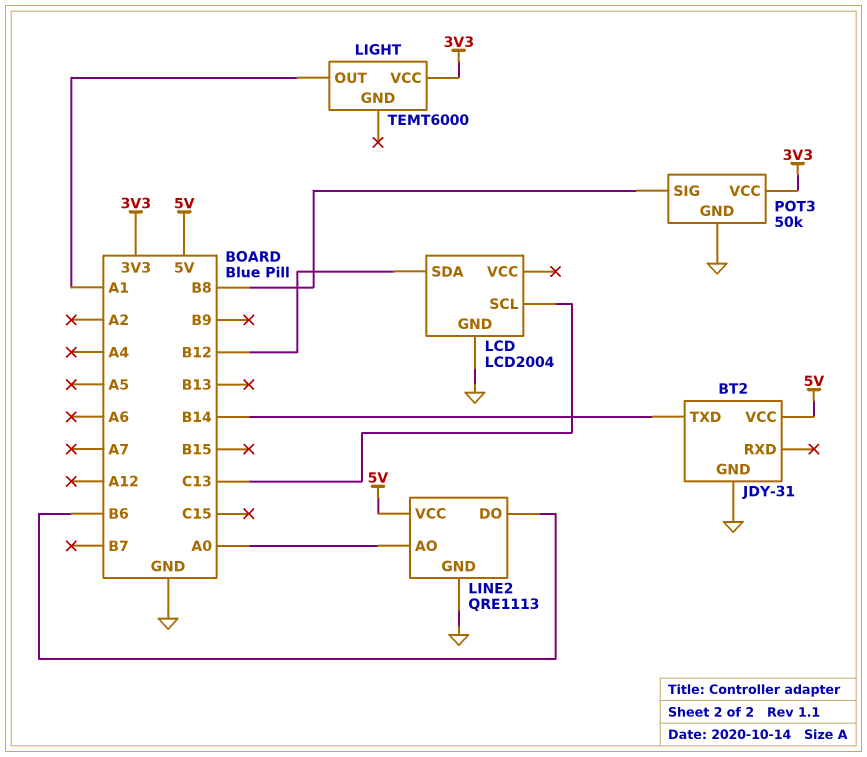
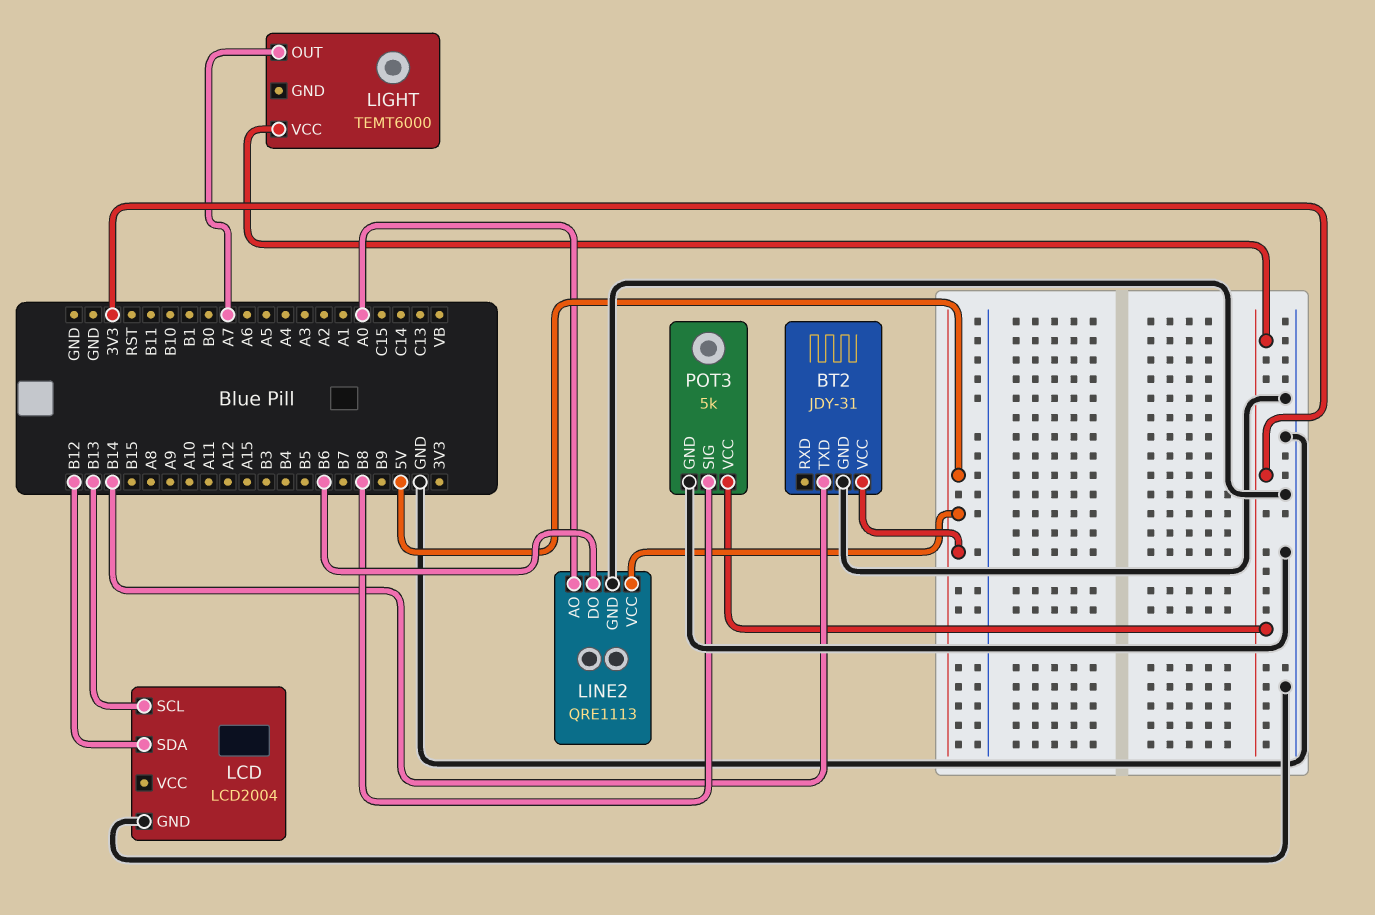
LCD pin SCL: C13 -> B13
LIGHT pin OUT: A1 -> A7
POT3: 50k -> 5k

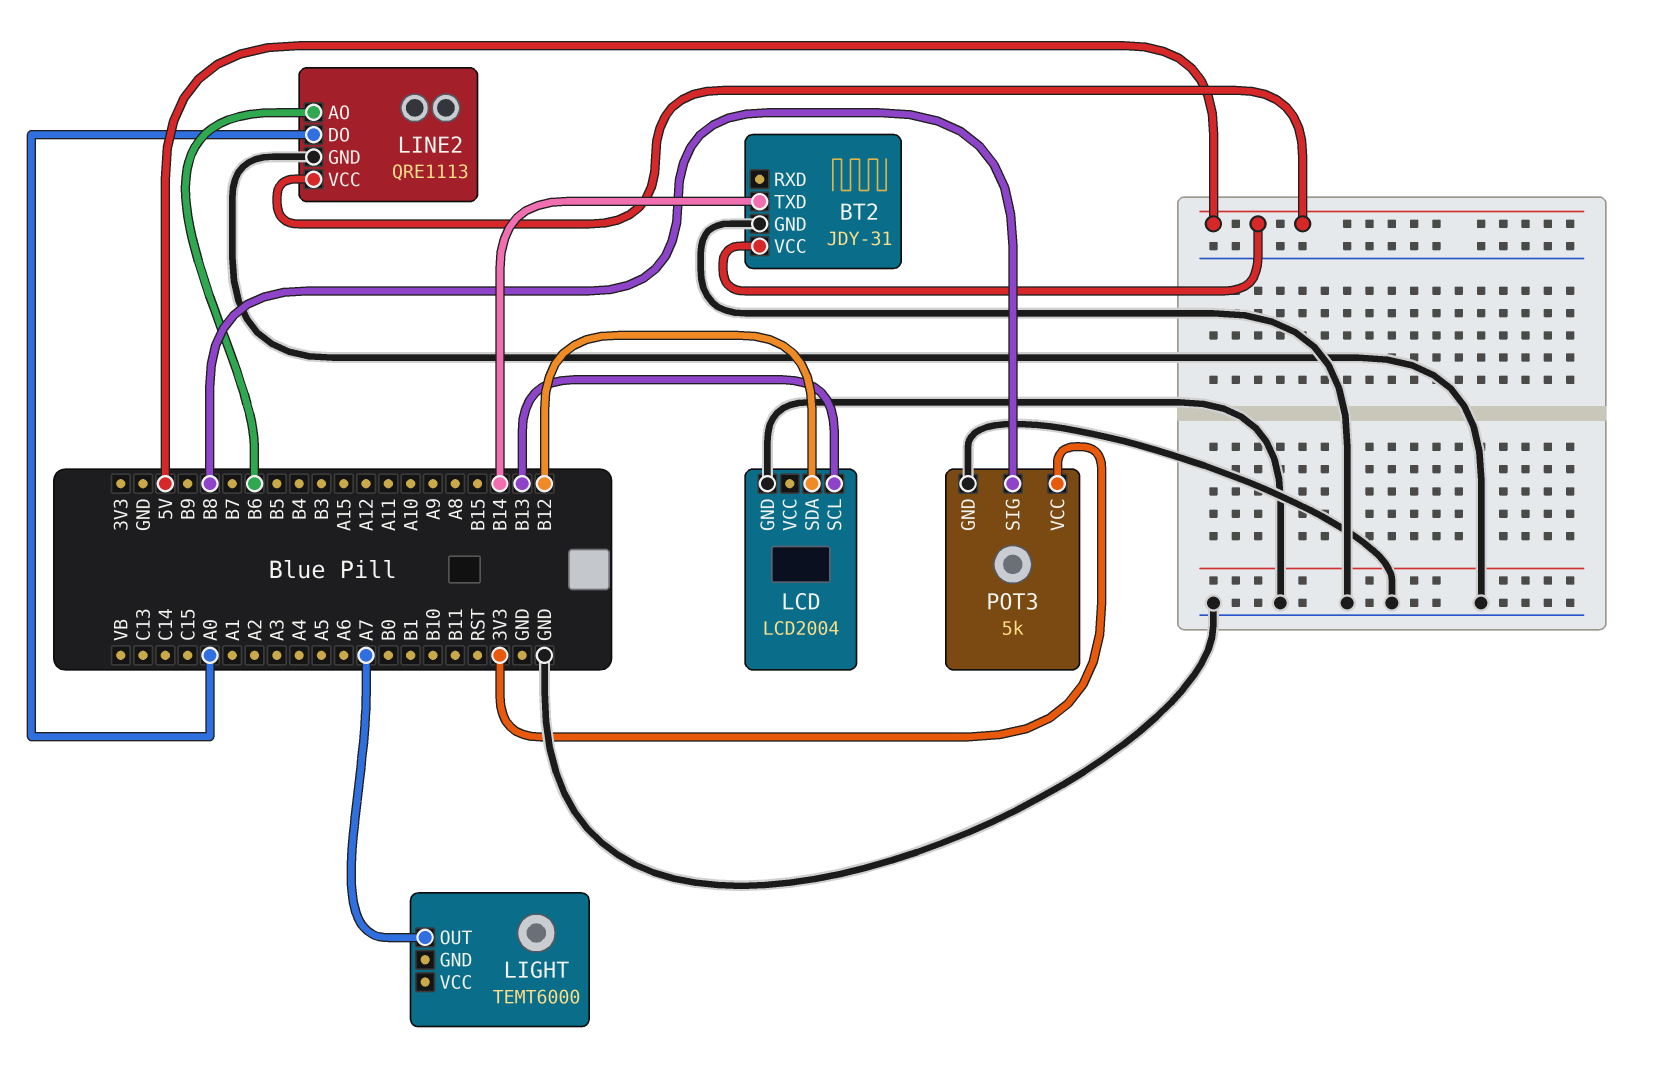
LIGHT pin VCC: 3V3 -> none
LINE2 pin AO: A0 -> B6
LINE2 pin DO: B6 -> A0

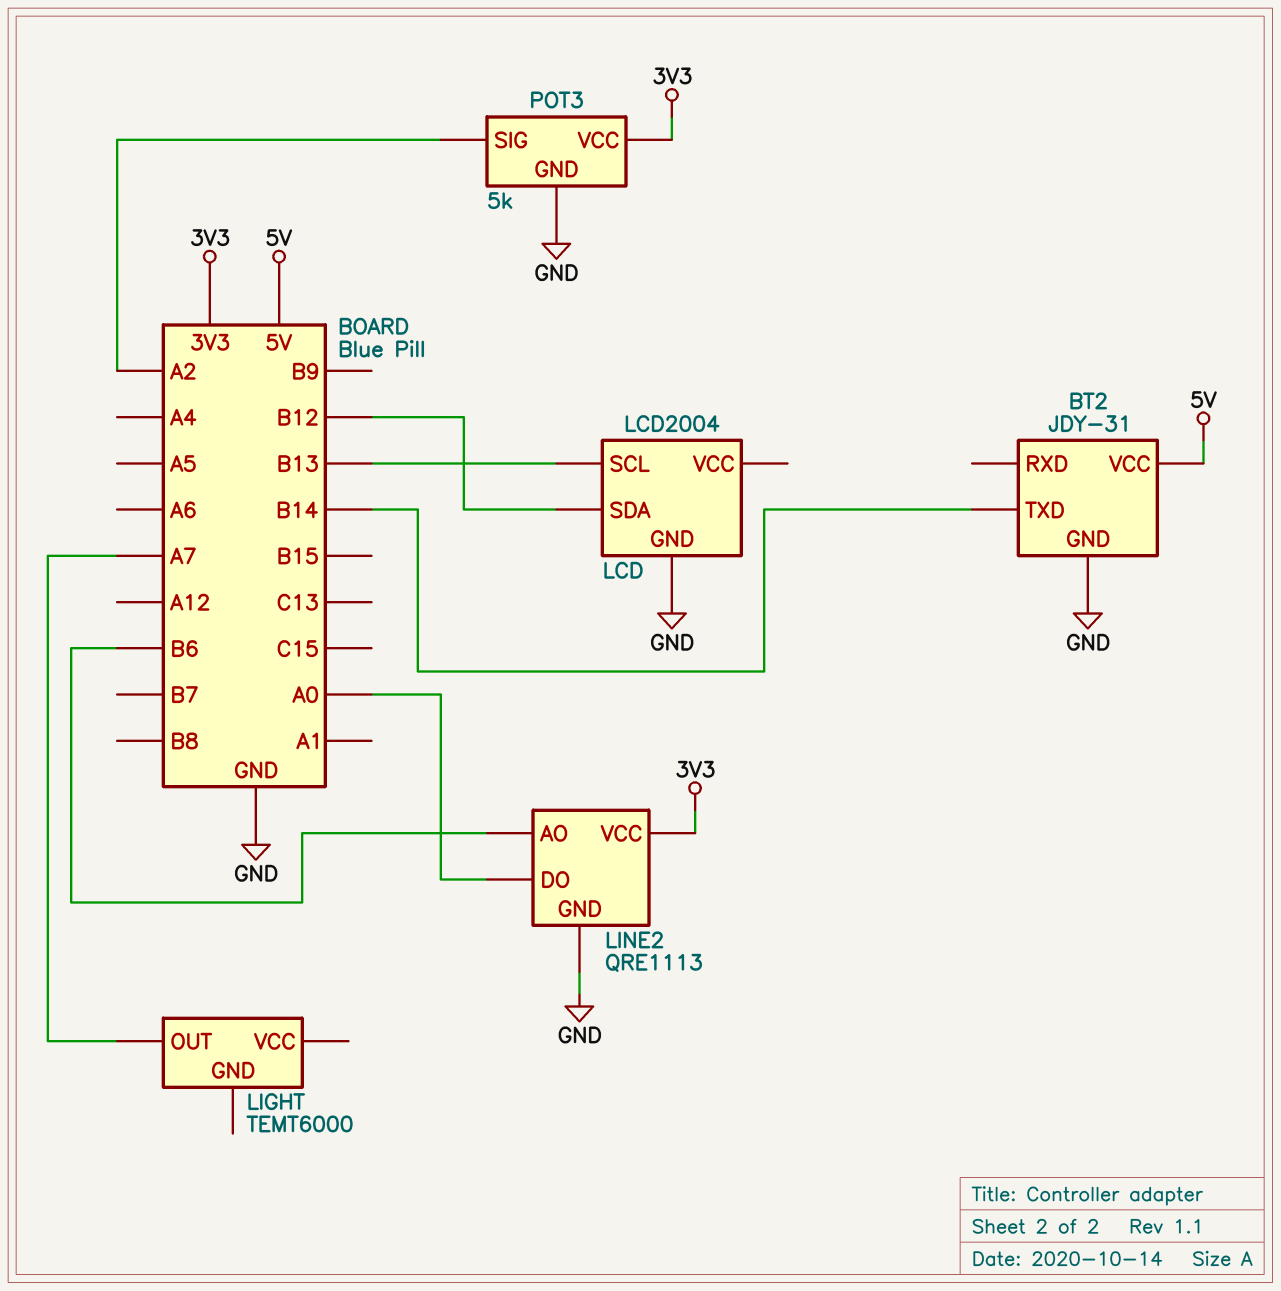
LINE2 pin VCC: 5V -> 3V3
POT3 pin SIG: B8 -> A2

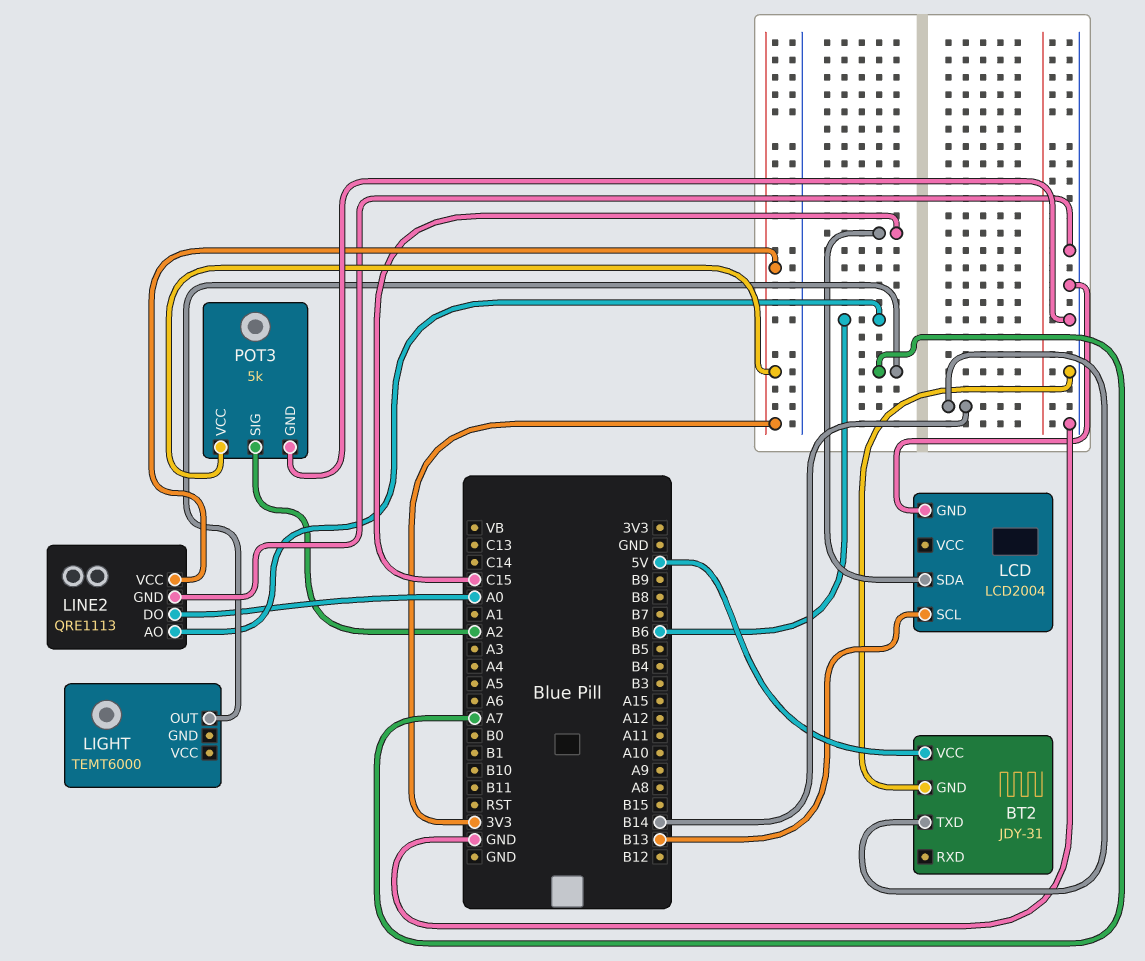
LCD pin SDA: B12 -> C15

